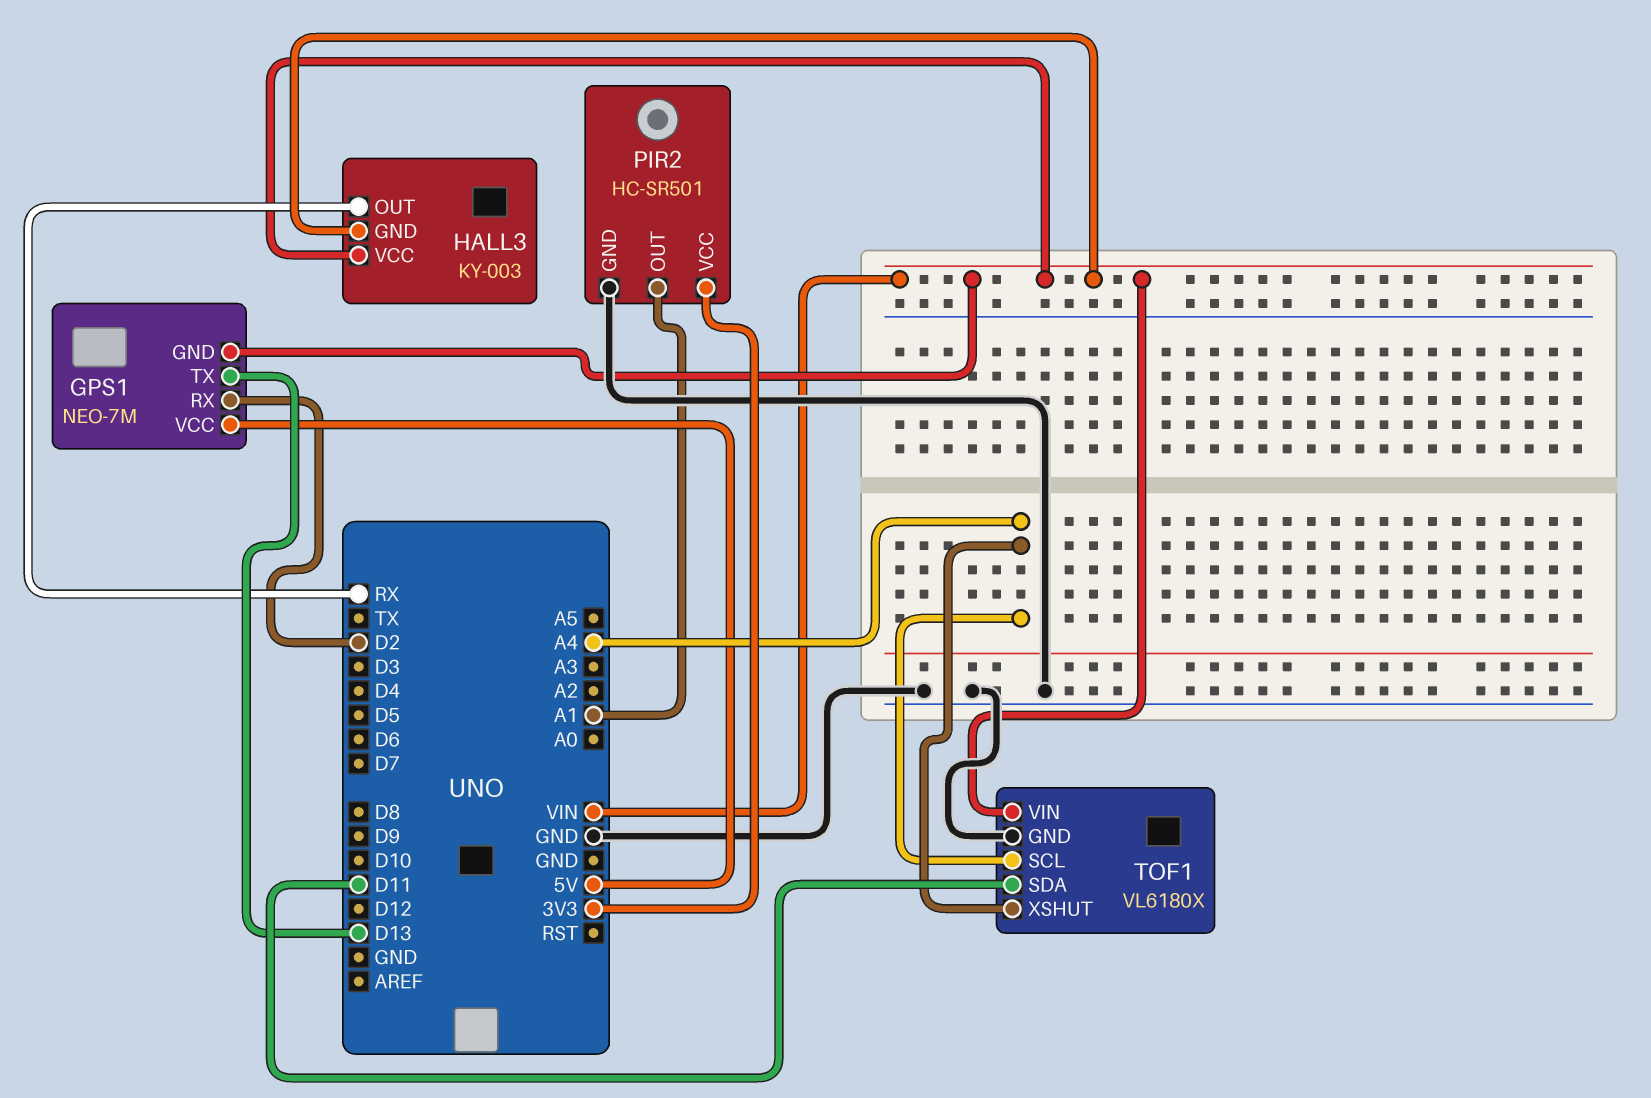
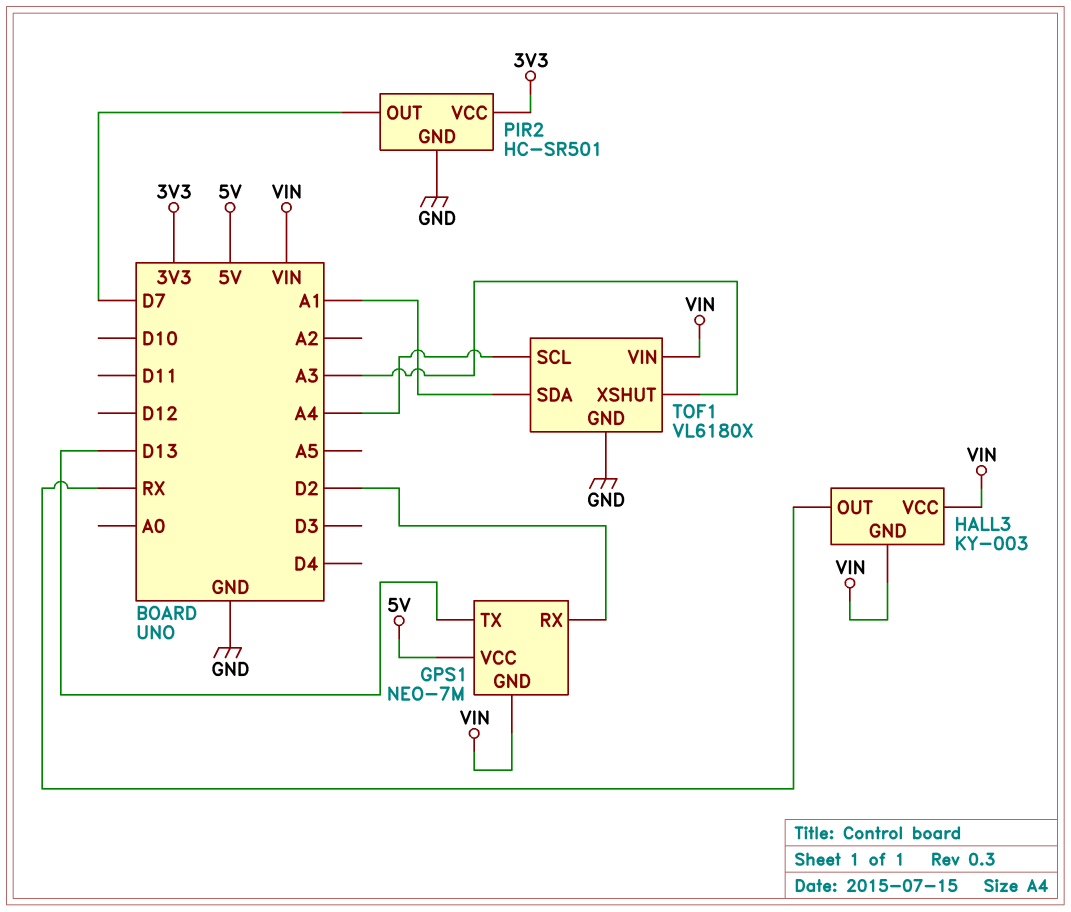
PIR2 pin OUT: A1 -> D7
TOF1 pin SDA: D11 -> A1
TOF1 pin XSHUT: A4 -> A3

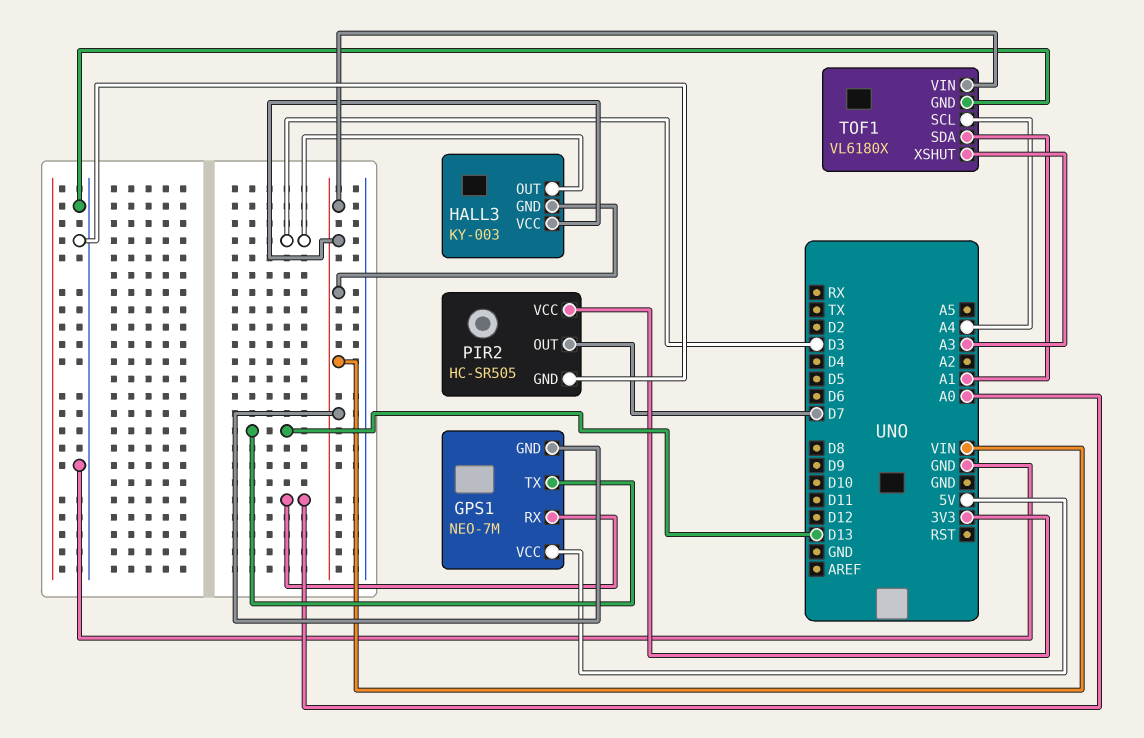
GPS1 pin RX: D2 -> A0
HALL3 pin OUT: RX -> D3
PIR2: HC-SR501 -> HC-SR505

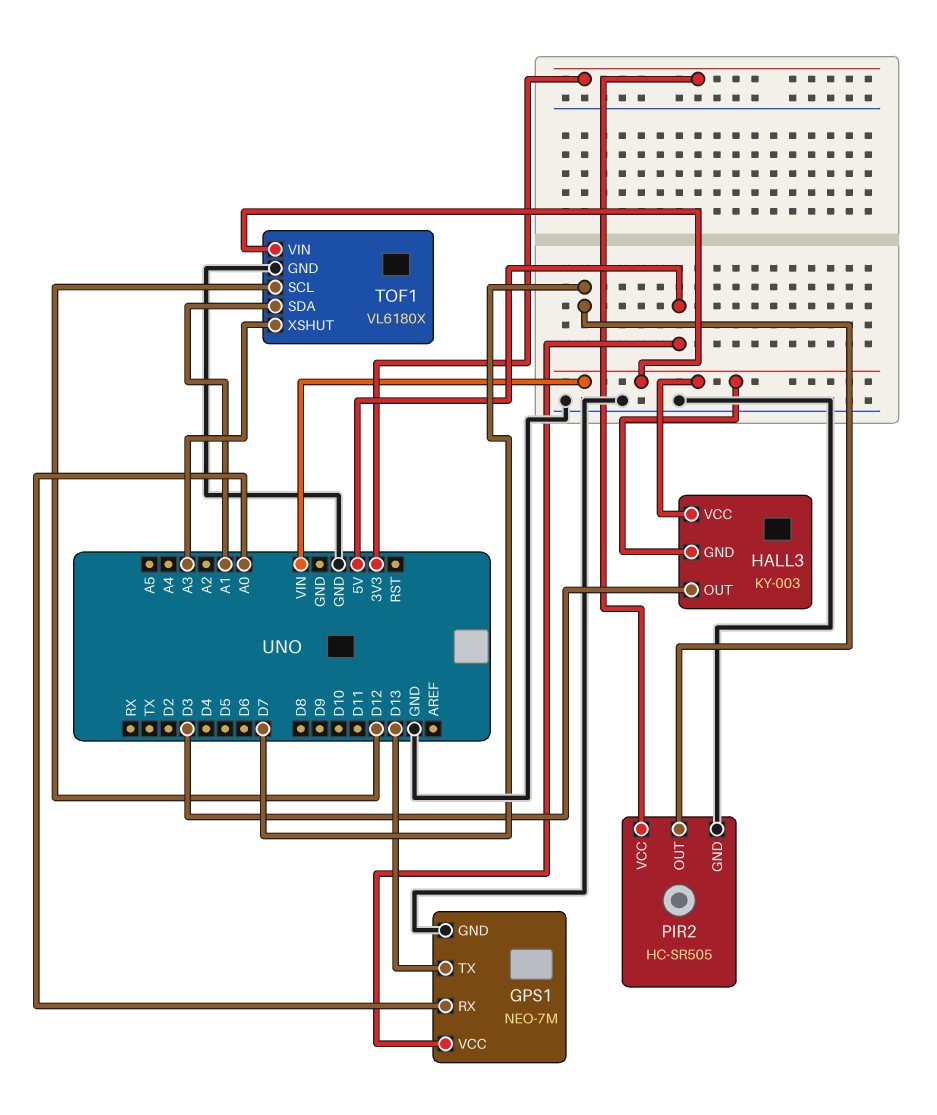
GPS1 pin GND: VIN -> GND
TOF1 pin SCL: A4 -> D12

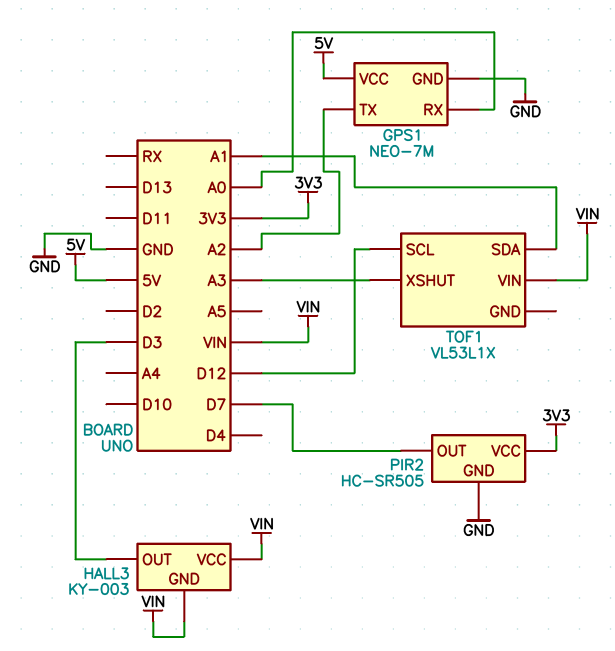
GPS1 pin TX: D13 -> A2
TOF1: VL6180X -> VL53L1X
TOF1 pin GND: GND -> none

